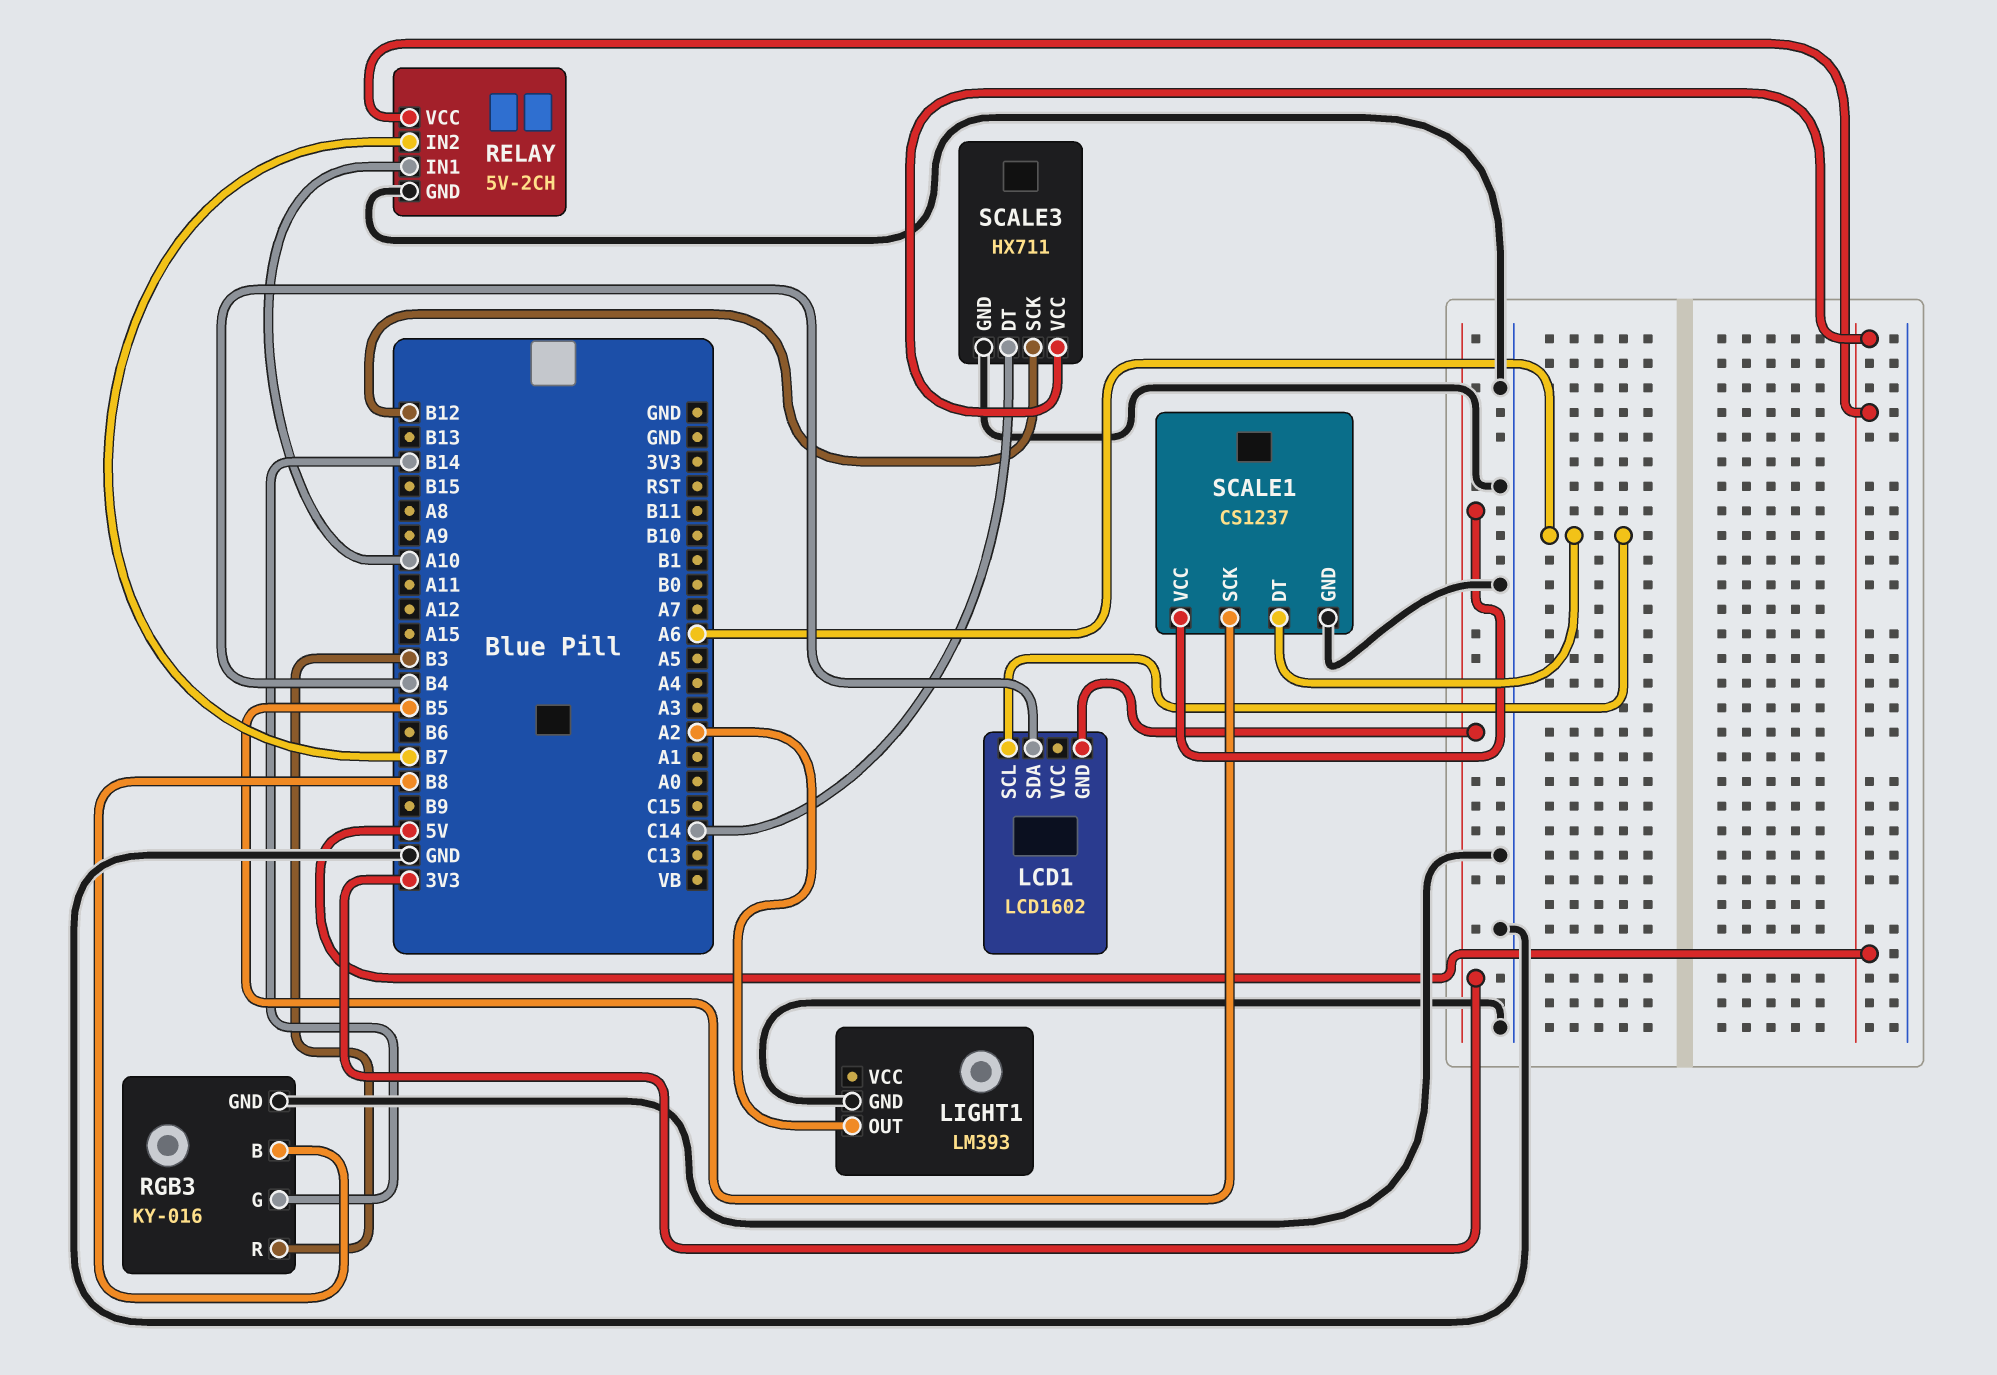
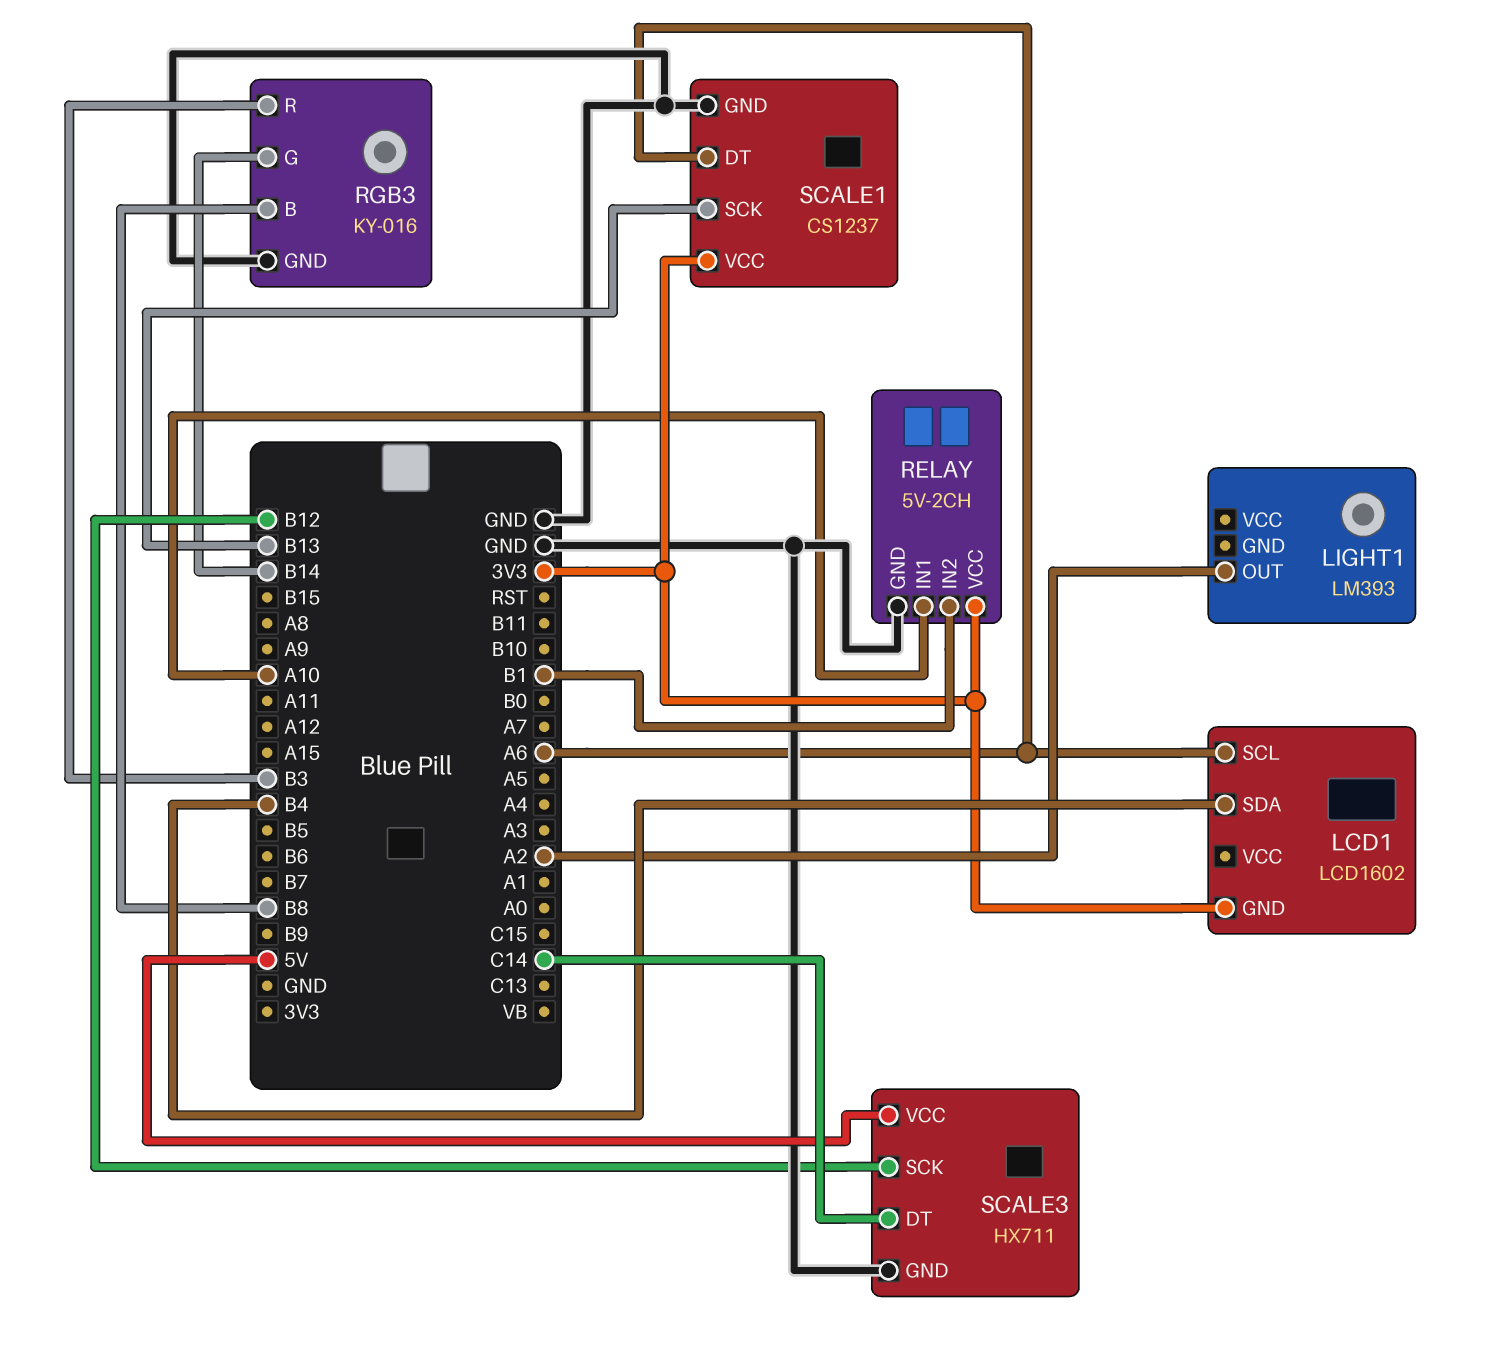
LIGHT1 pin GND: GND -> none
RELAY pin IN2: B7 -> B1
RELAY pin VCC: 5V -> 3V3
SCALE1 pin SCK: B5 -> B13

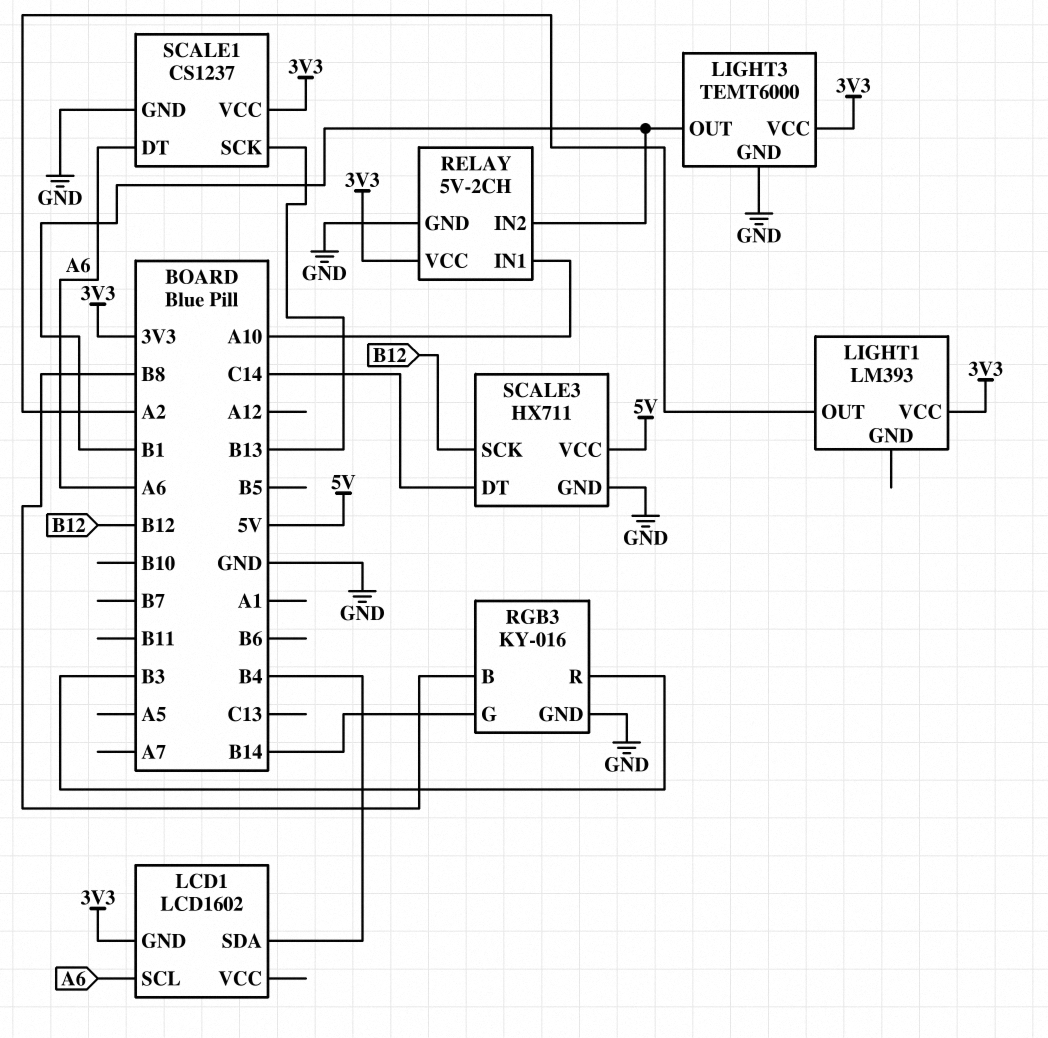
LIGHT1 pin VCC: none -> 3V3
LIGHT3: none -> TEMT6000
LIGHT3 pin GND: none -> GND
LIGHT3 pin OUT: none -> B1
LIGHT3 pin VCC: none -> 3V3

